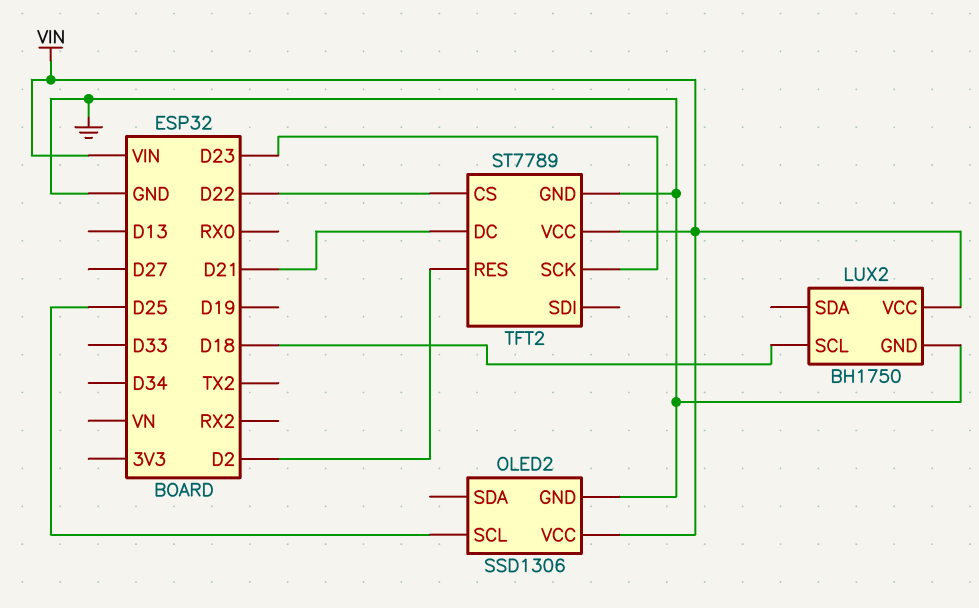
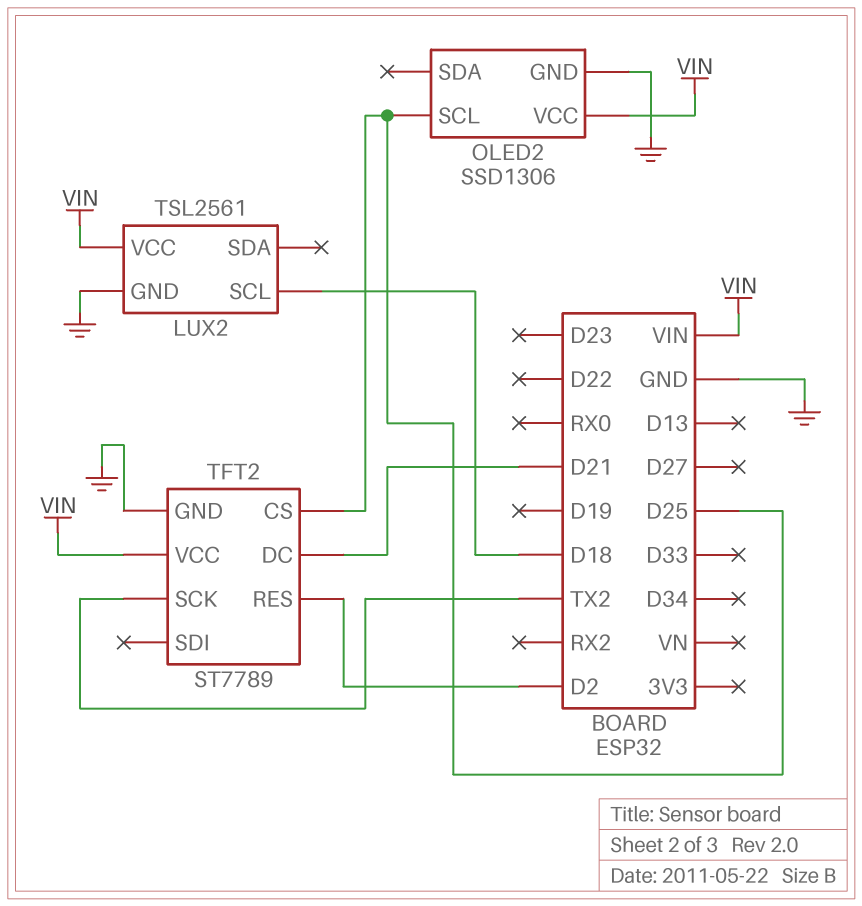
LUX2: BH1750 -> TSL2561
TFT2 pin CS: D22 -> D25
TFT2 pin SCK: D23 -> TX2

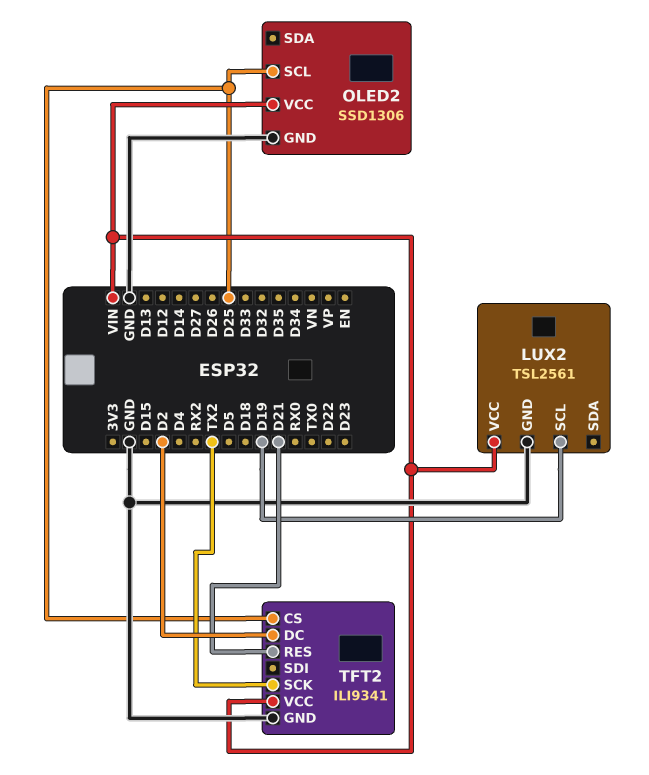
LUX2 pin SCL: D18 -> D19
TFT2: ST7789 -> ILI9341
TFT2 pin DC: D21 -> D2
TFT2 pin RES: D2 -> D21

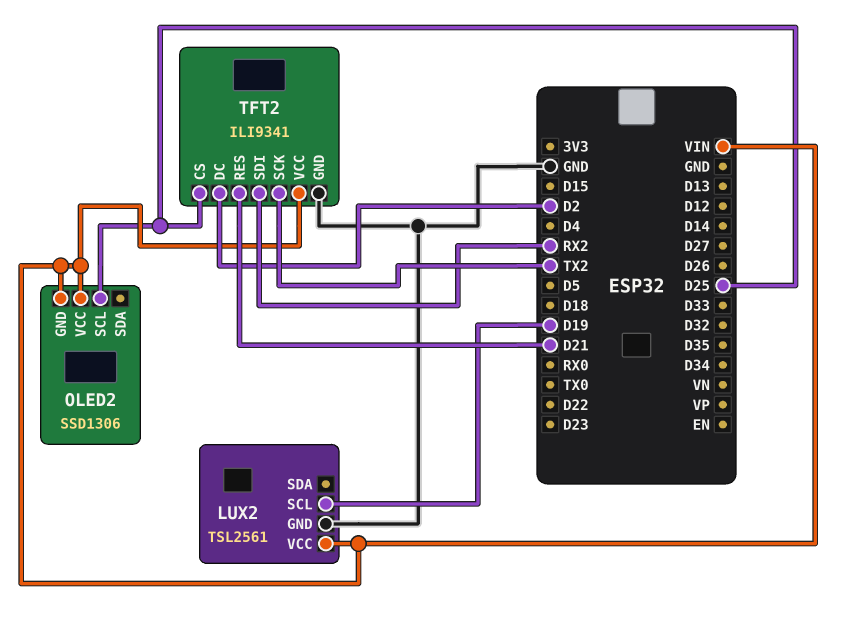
OLED2 pin GND: GND -> VIN
TFT2 pin SDI: none -> RX2

